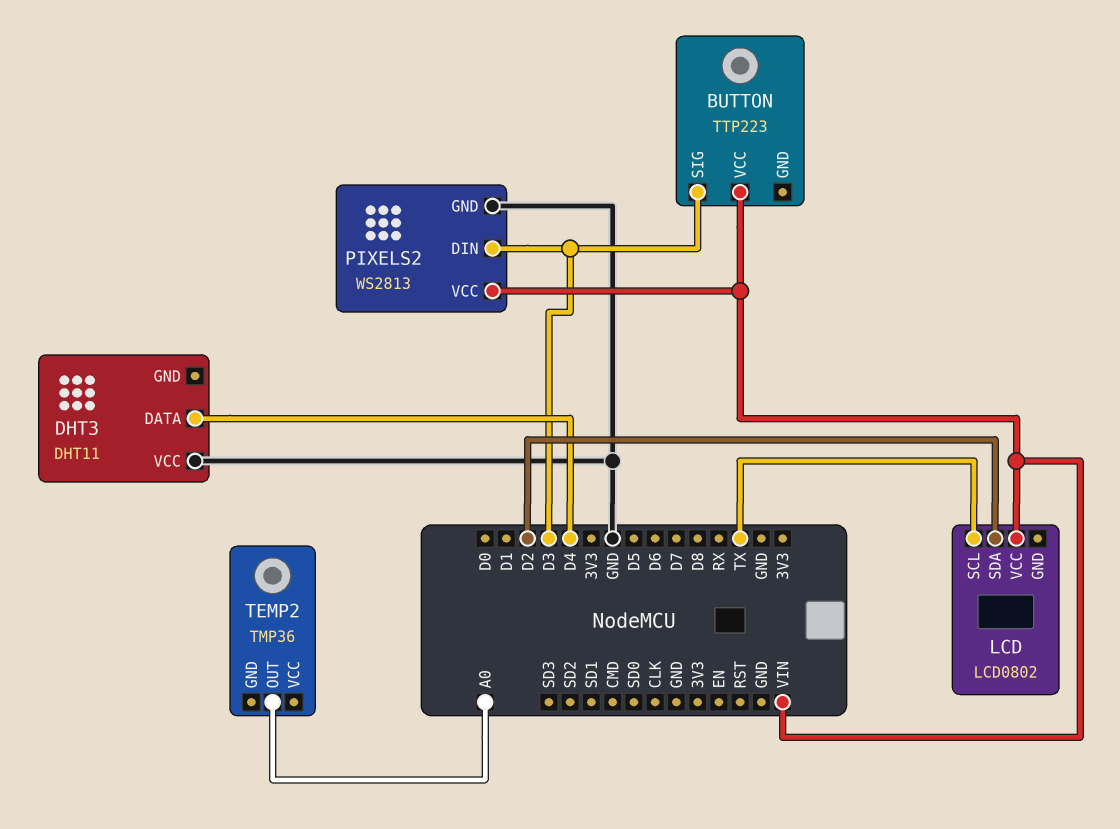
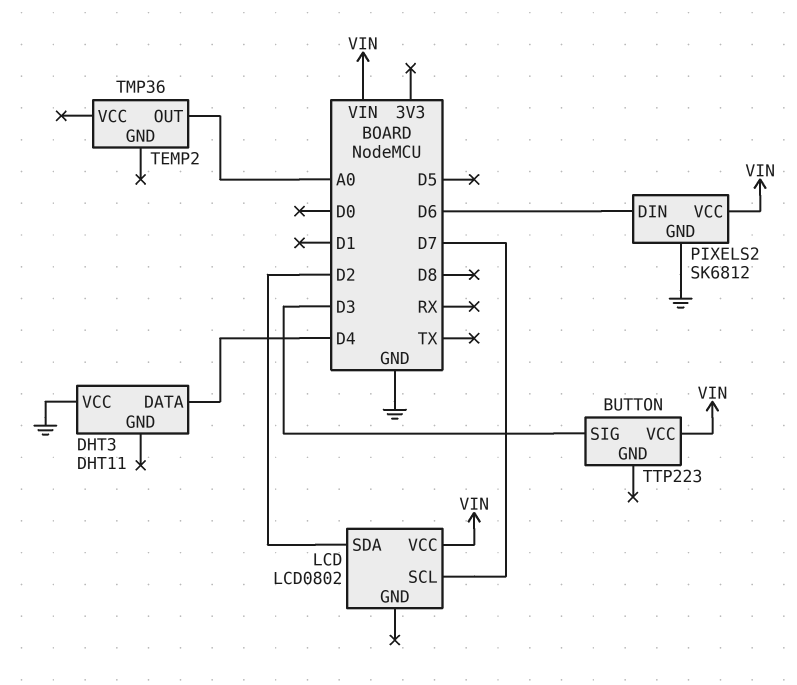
LCD pin SCL: TX -> D7
PIXELS2: WS2813 -> SK6812
PIXELS2 pin DIN: D3 -> D6

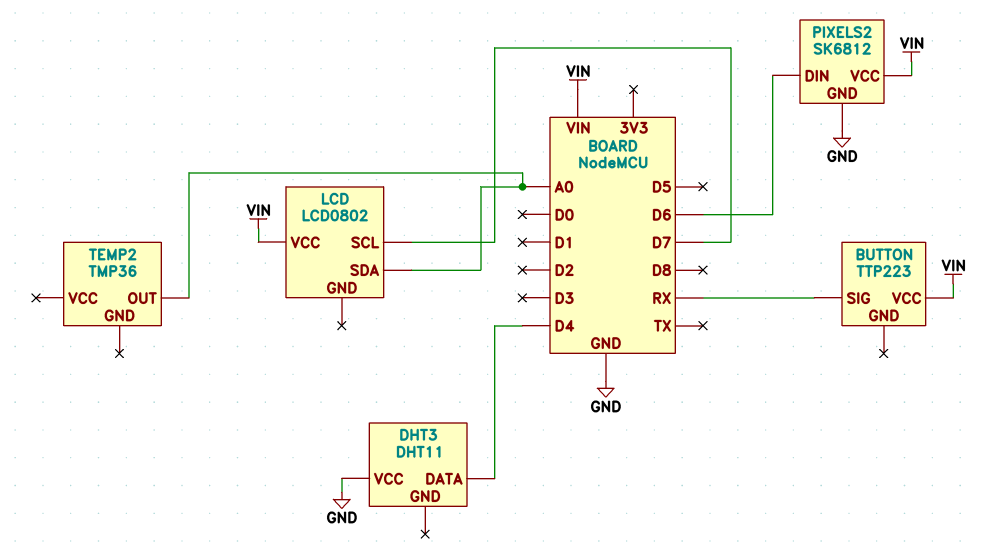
BUTTON pin SIG: D3 -> RX
LCD pin SDA: D2 -> A0

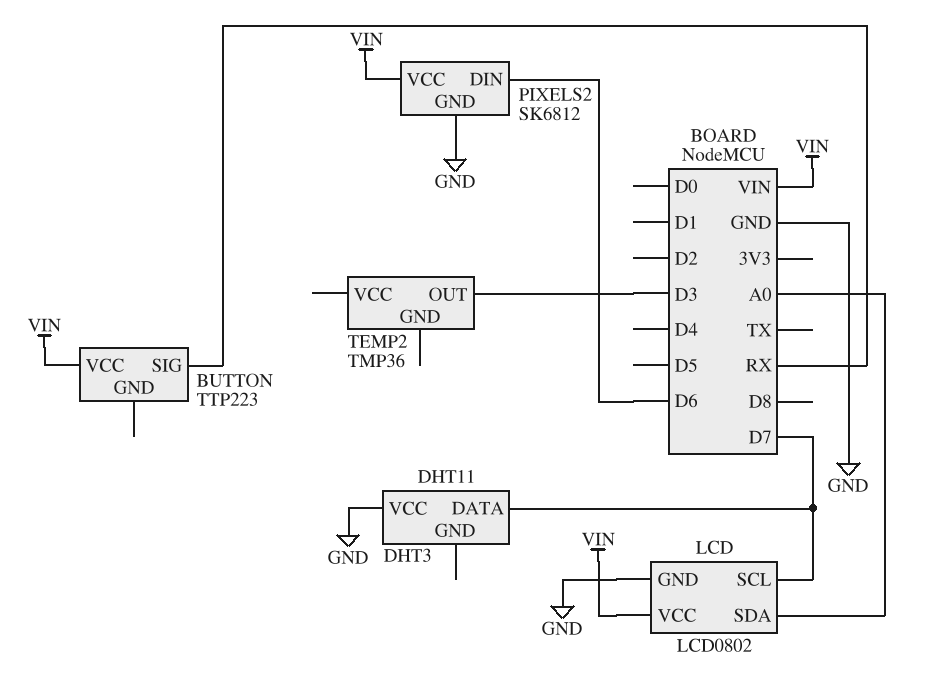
DHT3 pin DATA: D4 -> D7
LCD pin GND: none -> GND
TEMP2 pin OUT: A0 -> D3

